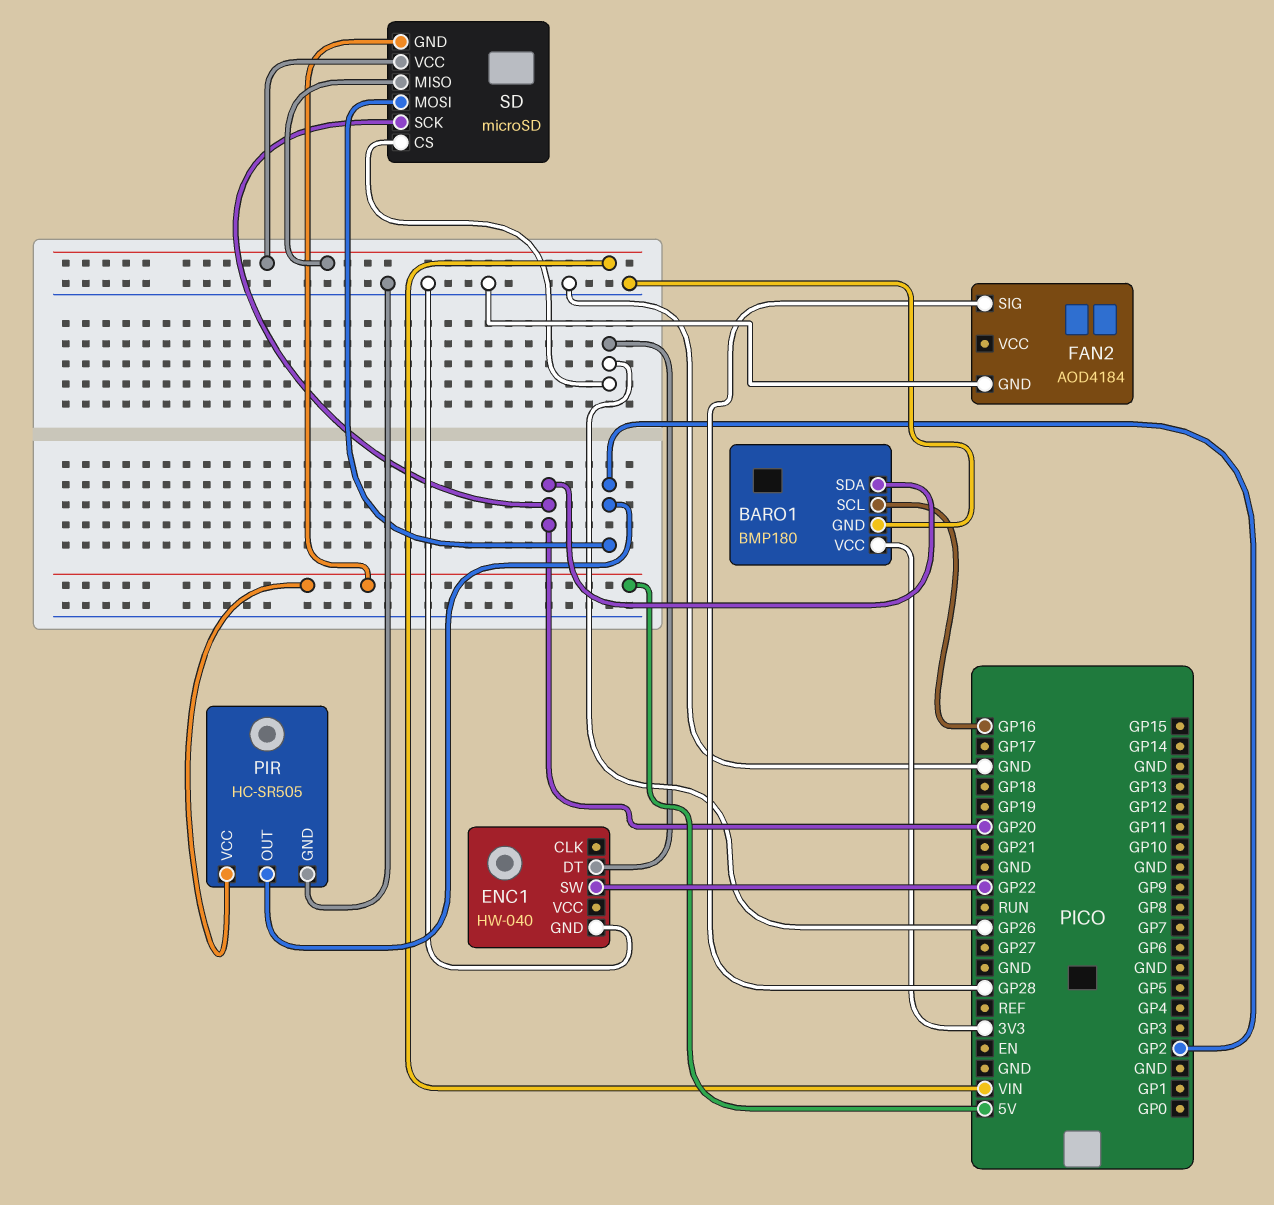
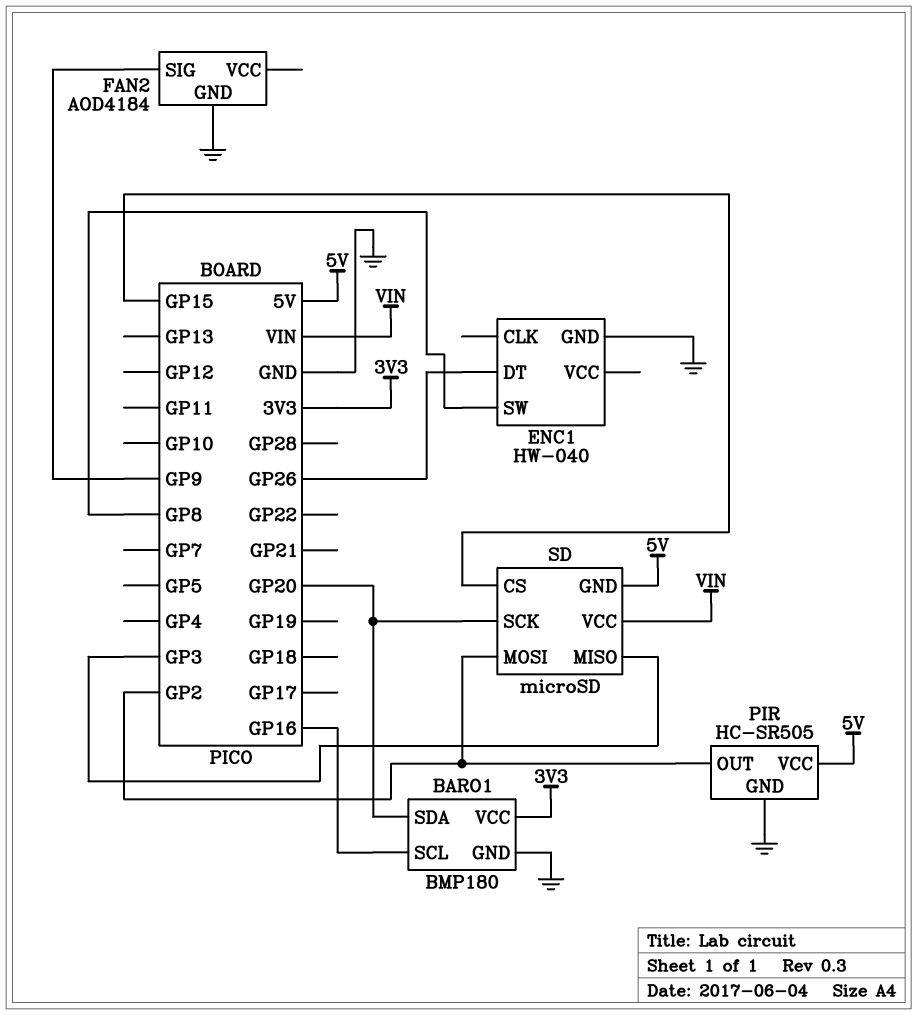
ENC1 pin SW: GP22 -> GP8
FAN2 pin SIG: GP28 -> GP9
SD pin CS: GP26 -> GP15
SD pin MISO: VIN -> GP3

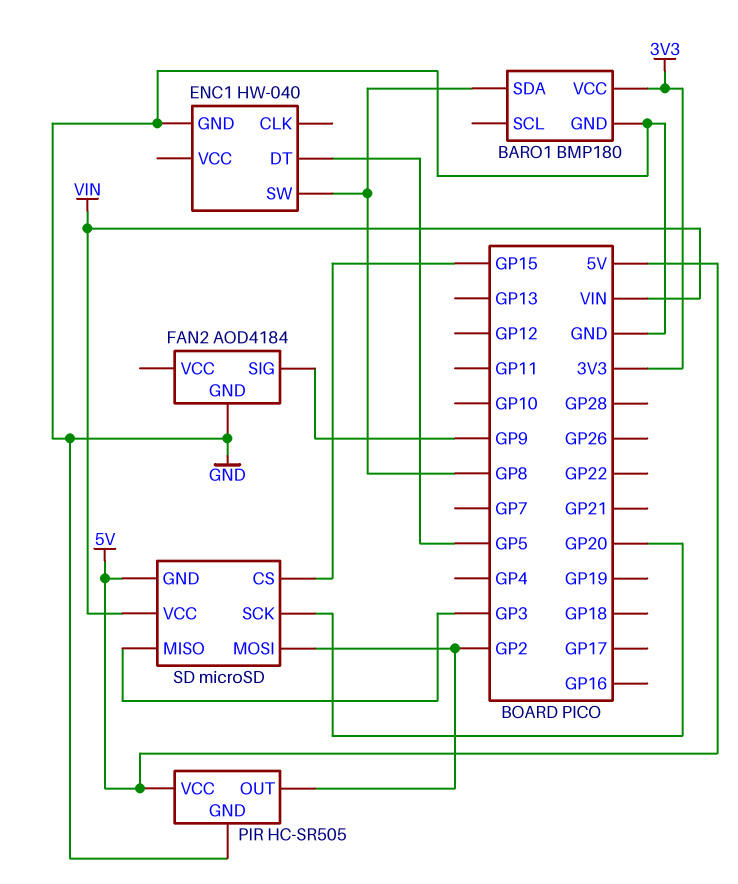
BARO1 pin SCL: GP16 -> none
BARO1 pin SDA: GP20 -> GP8
ENC1 pin DT: GP26 -> GP5

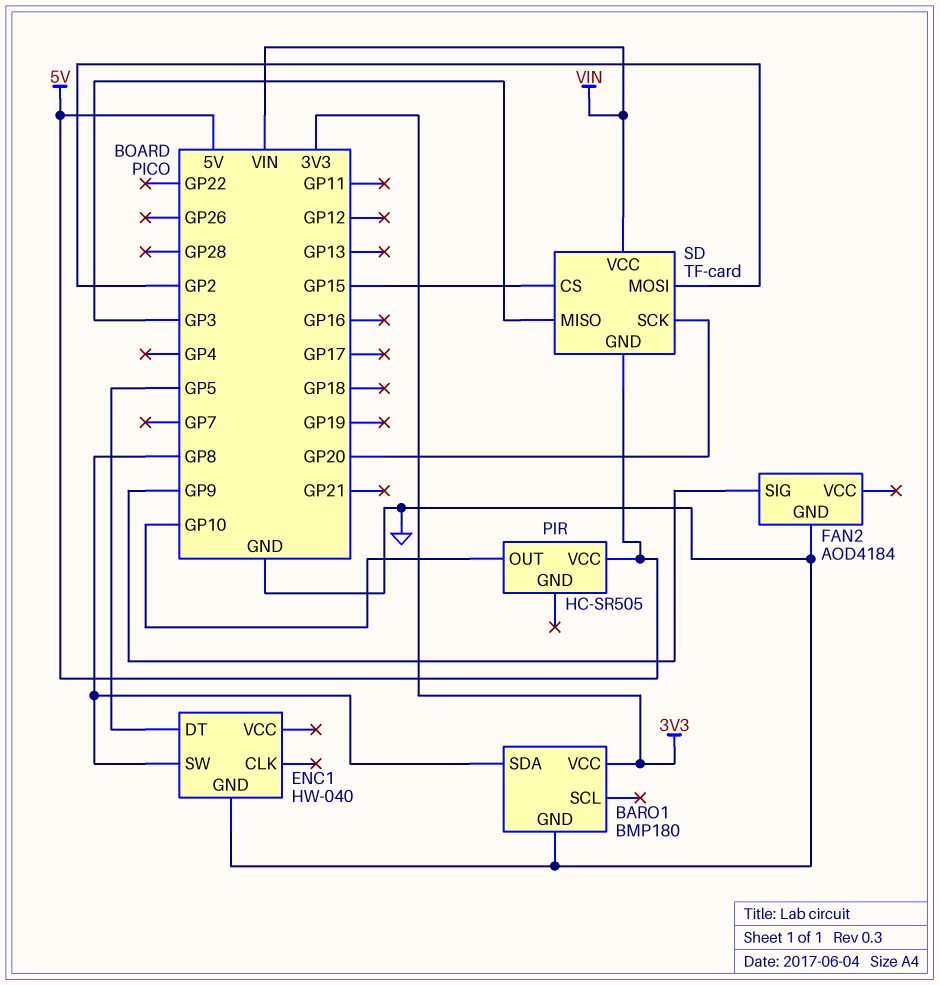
PIR pin GND: GND -> none
PIR pin OUT: GP2 -> GP10
SD: microSD -> TF-card

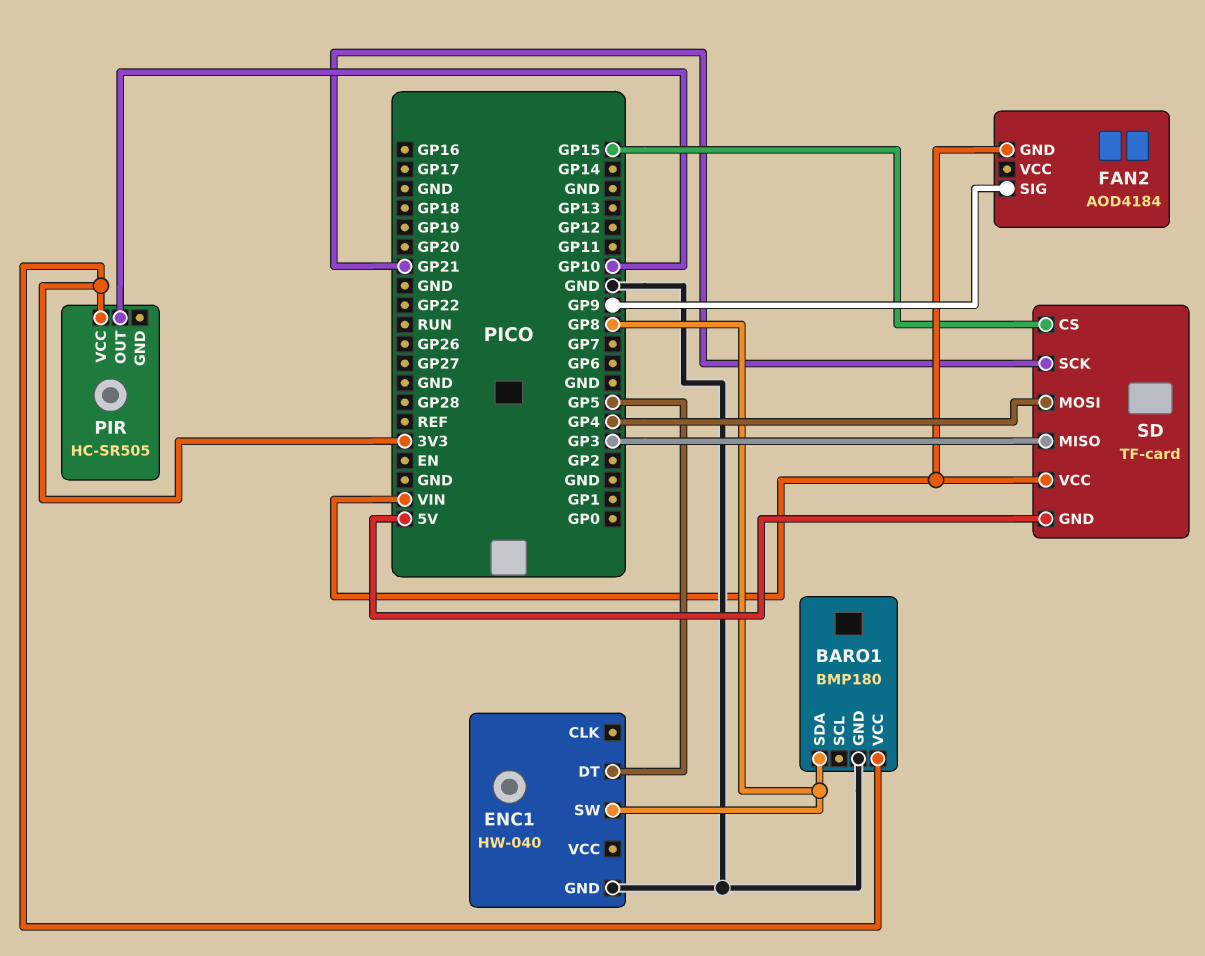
FAN2 pin GND: GND -> VIN
PIR pin VCC: 5V -> 3V3
SD pin MOSI: GP2 -> GP4
SD pin SCK: GP20 -> GP21

